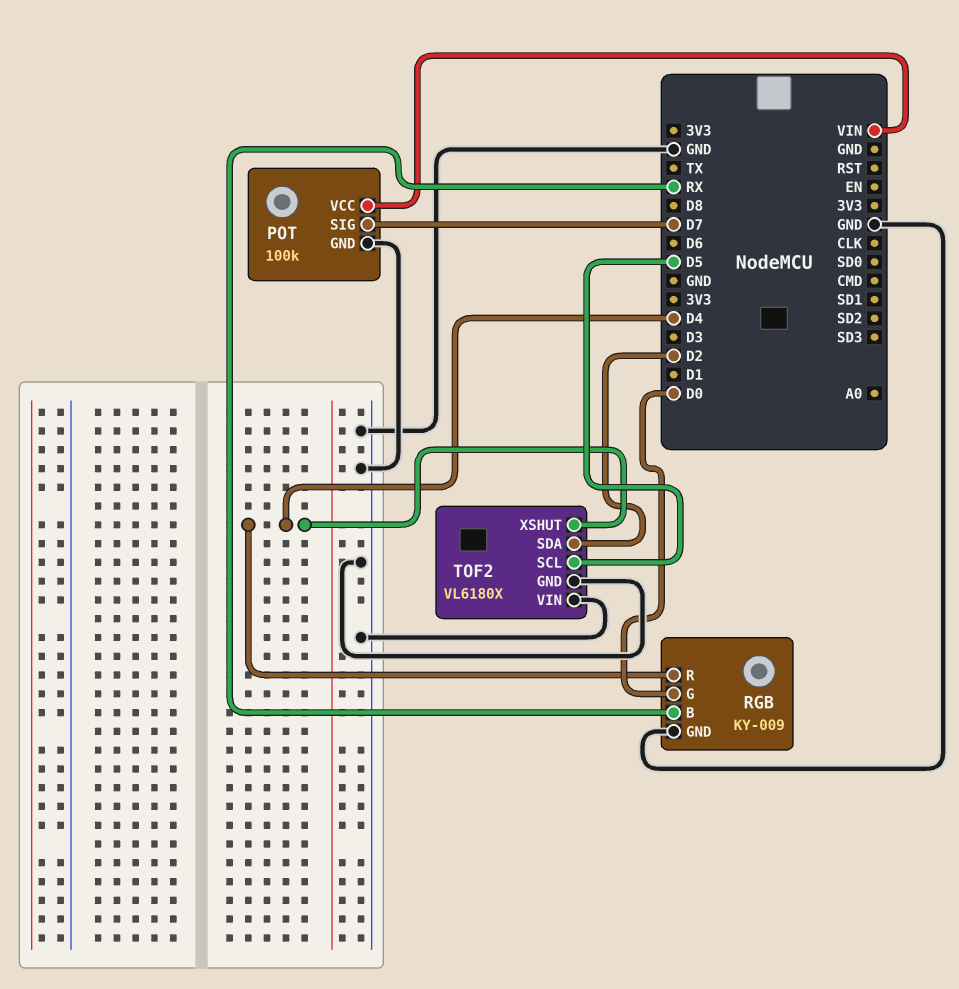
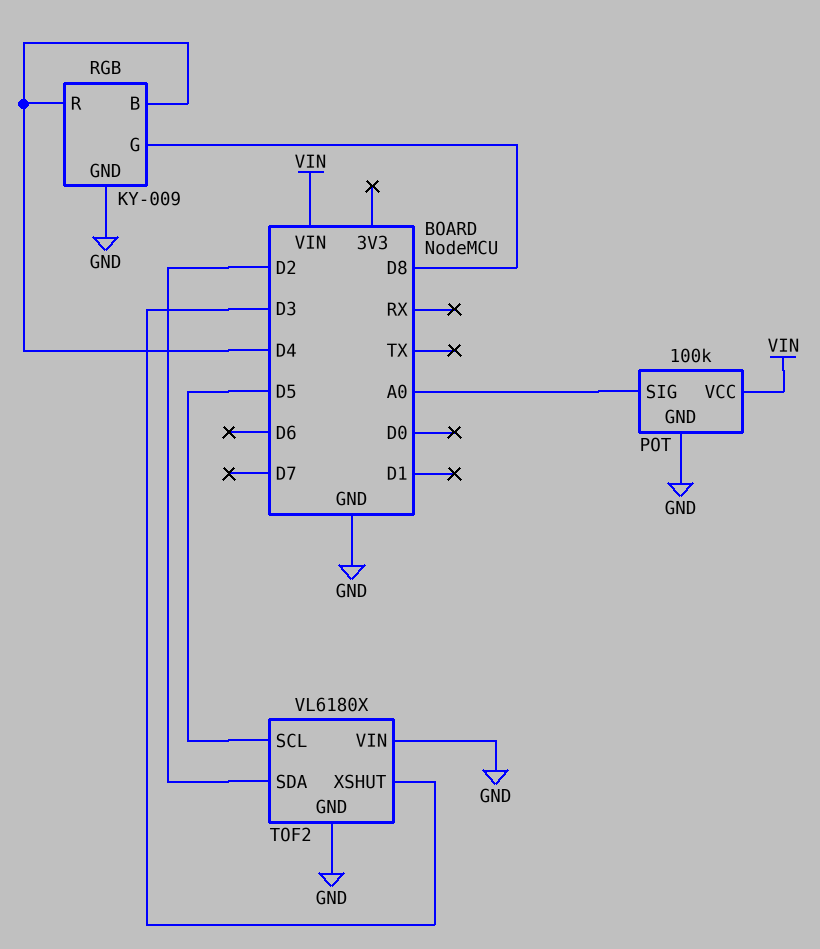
POT pin SIG: D7 -> A0
RGB pin B: RX -> D4
RGB pin G: D0 -> D8
TOF2 pin XSHUT: D4 -> D3

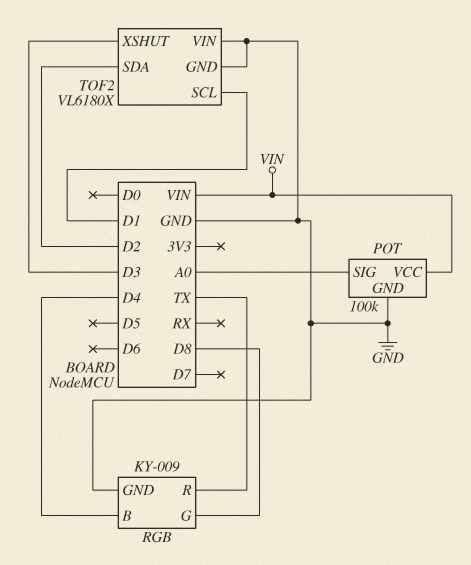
RGB pin R: D4 -> TX
TOF2 pin SCL: D5 -> D1

